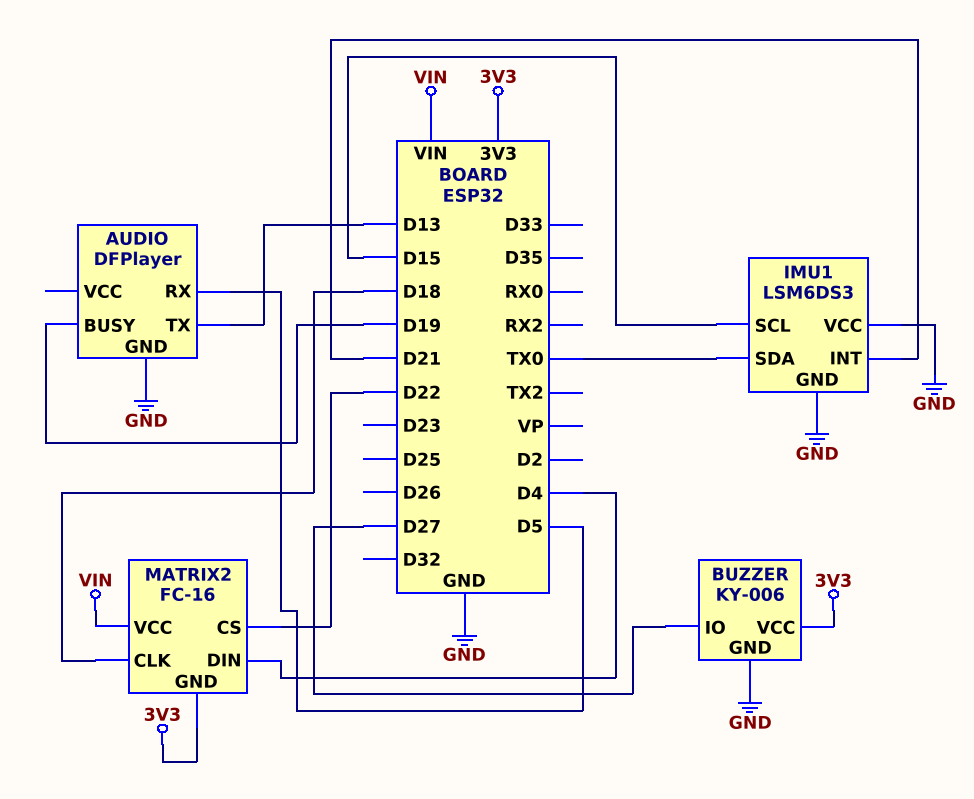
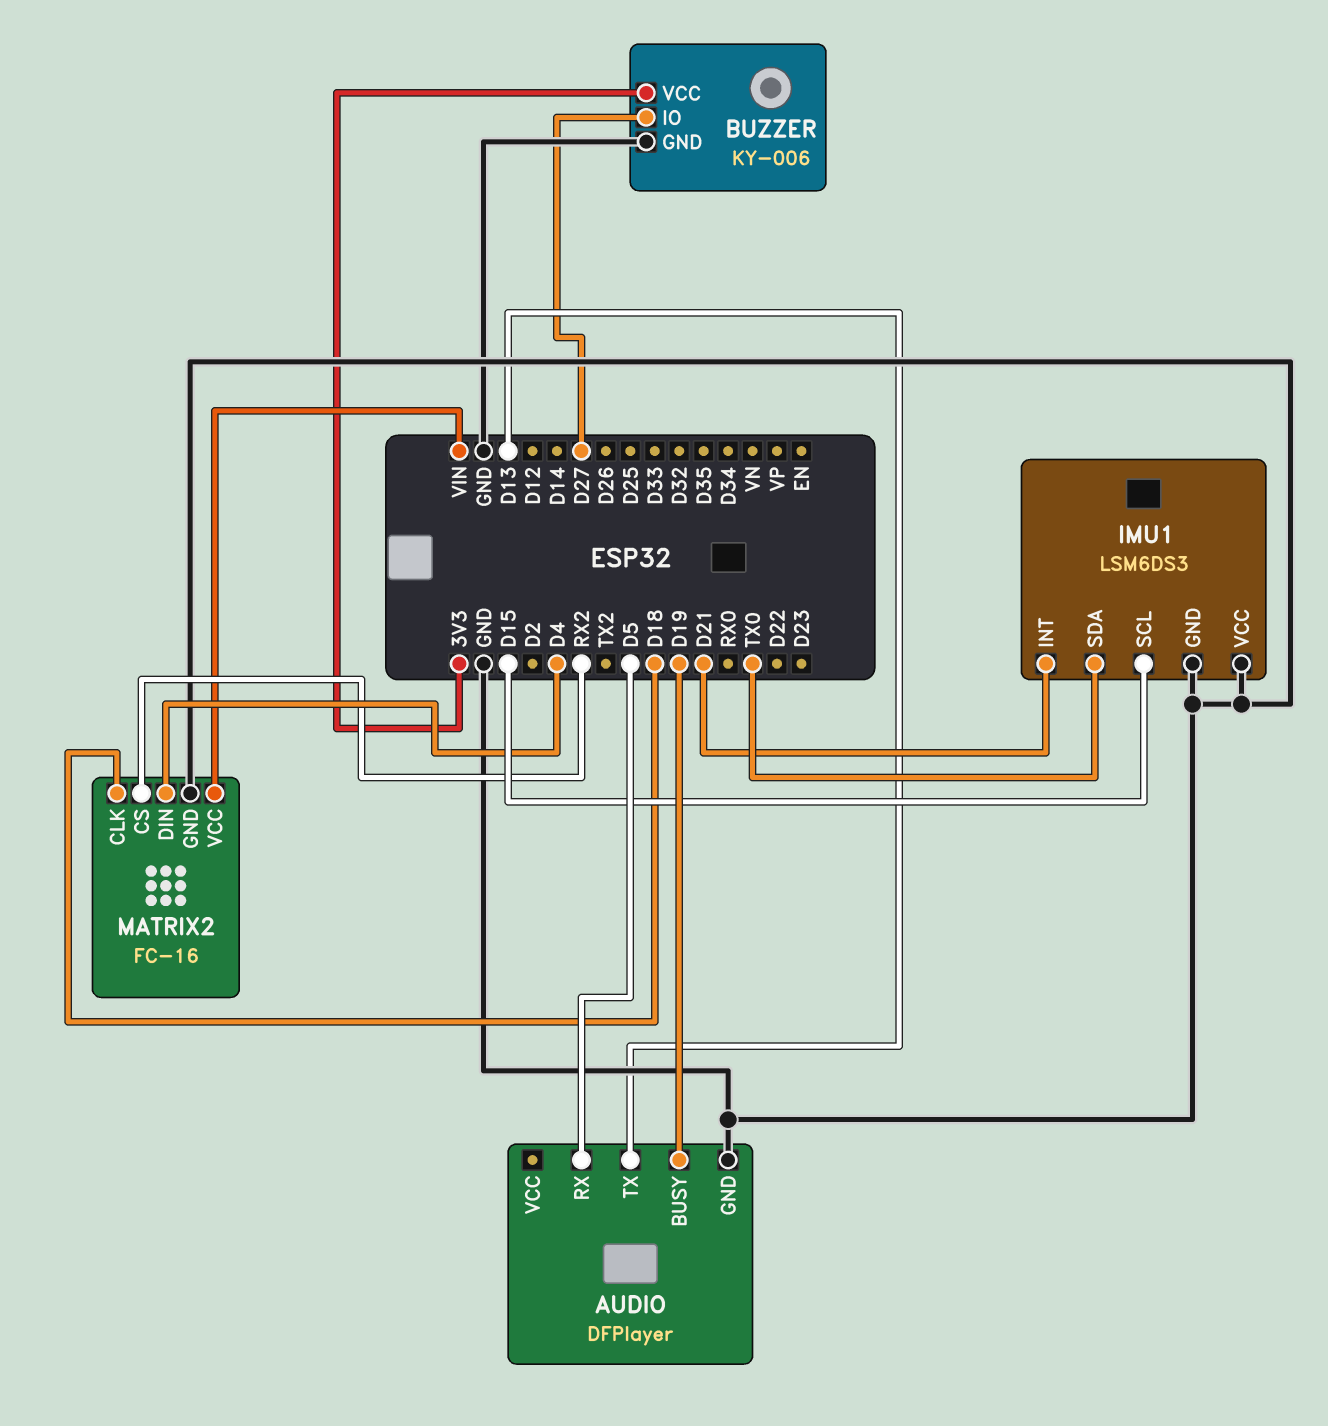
MATRIX2 pin CS: D22 -> RX2
MATRIX2 pin GND: 3V3 -> GND

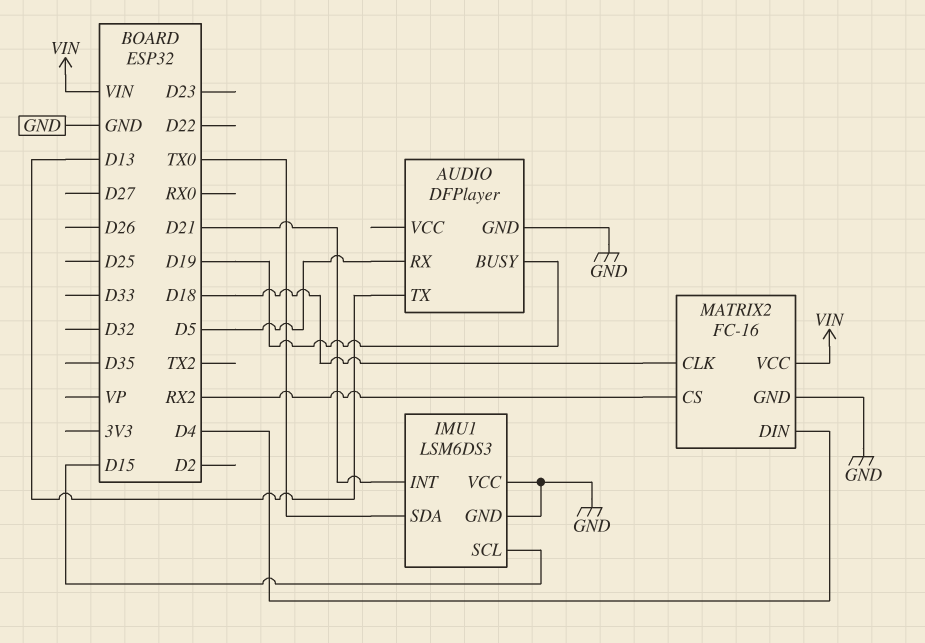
BUZZER: KY-006 -> none
BUZZER pin GND: GND -> none
BUZZER pin IO: D27 -> none
BUZZER pin VCC: 3V3 -> none

